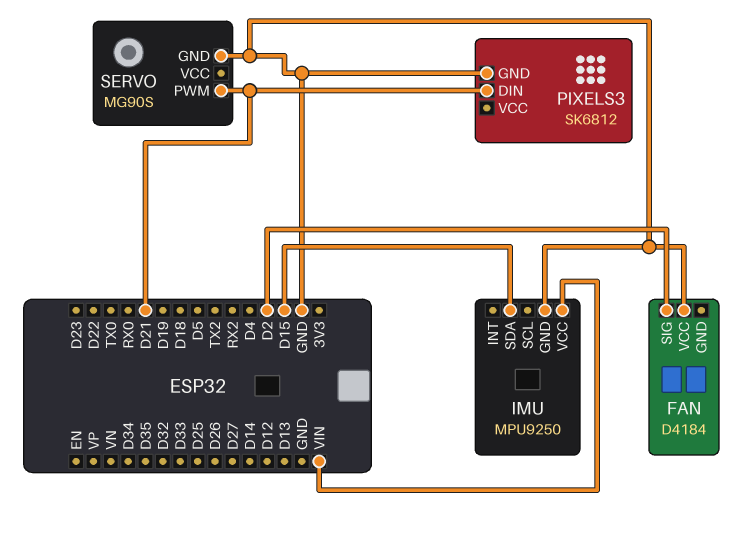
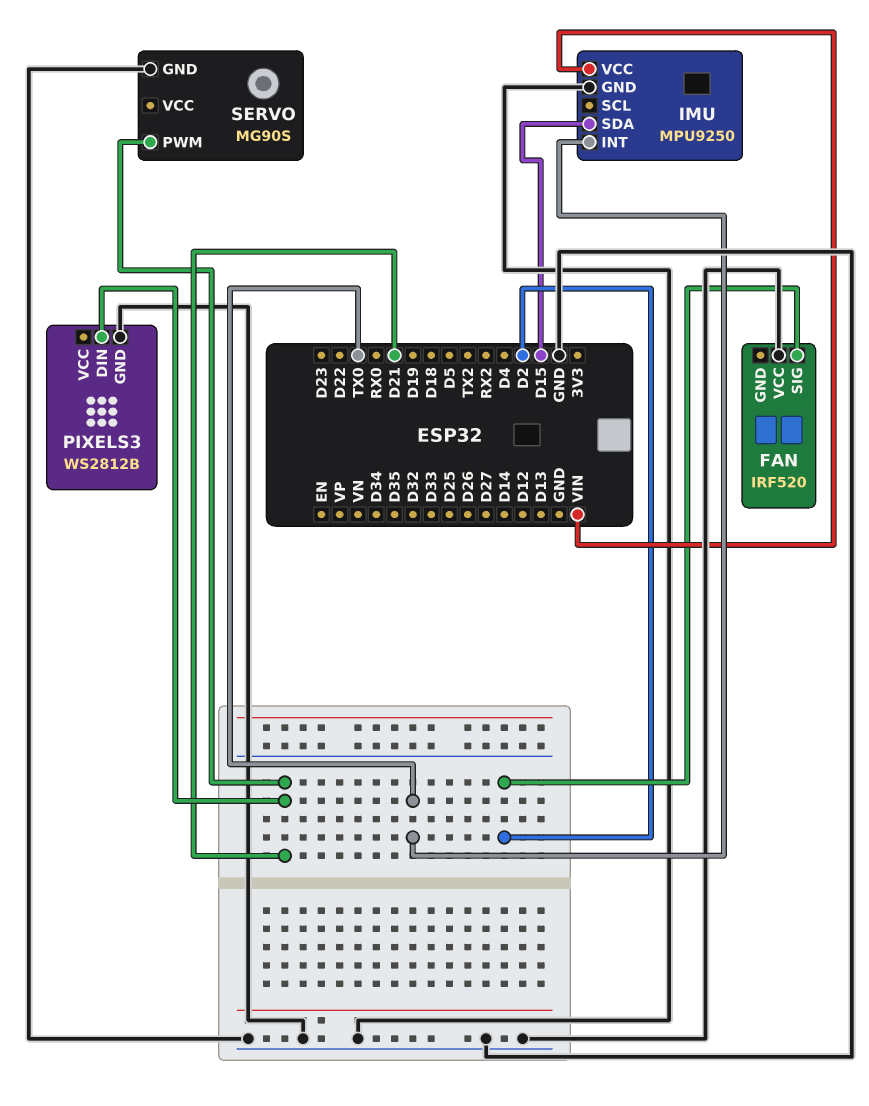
FAN: D4184 -> IRF520
IMU pin INT: none -> TX0
PIXELS3: SK6812 -> WS2812B

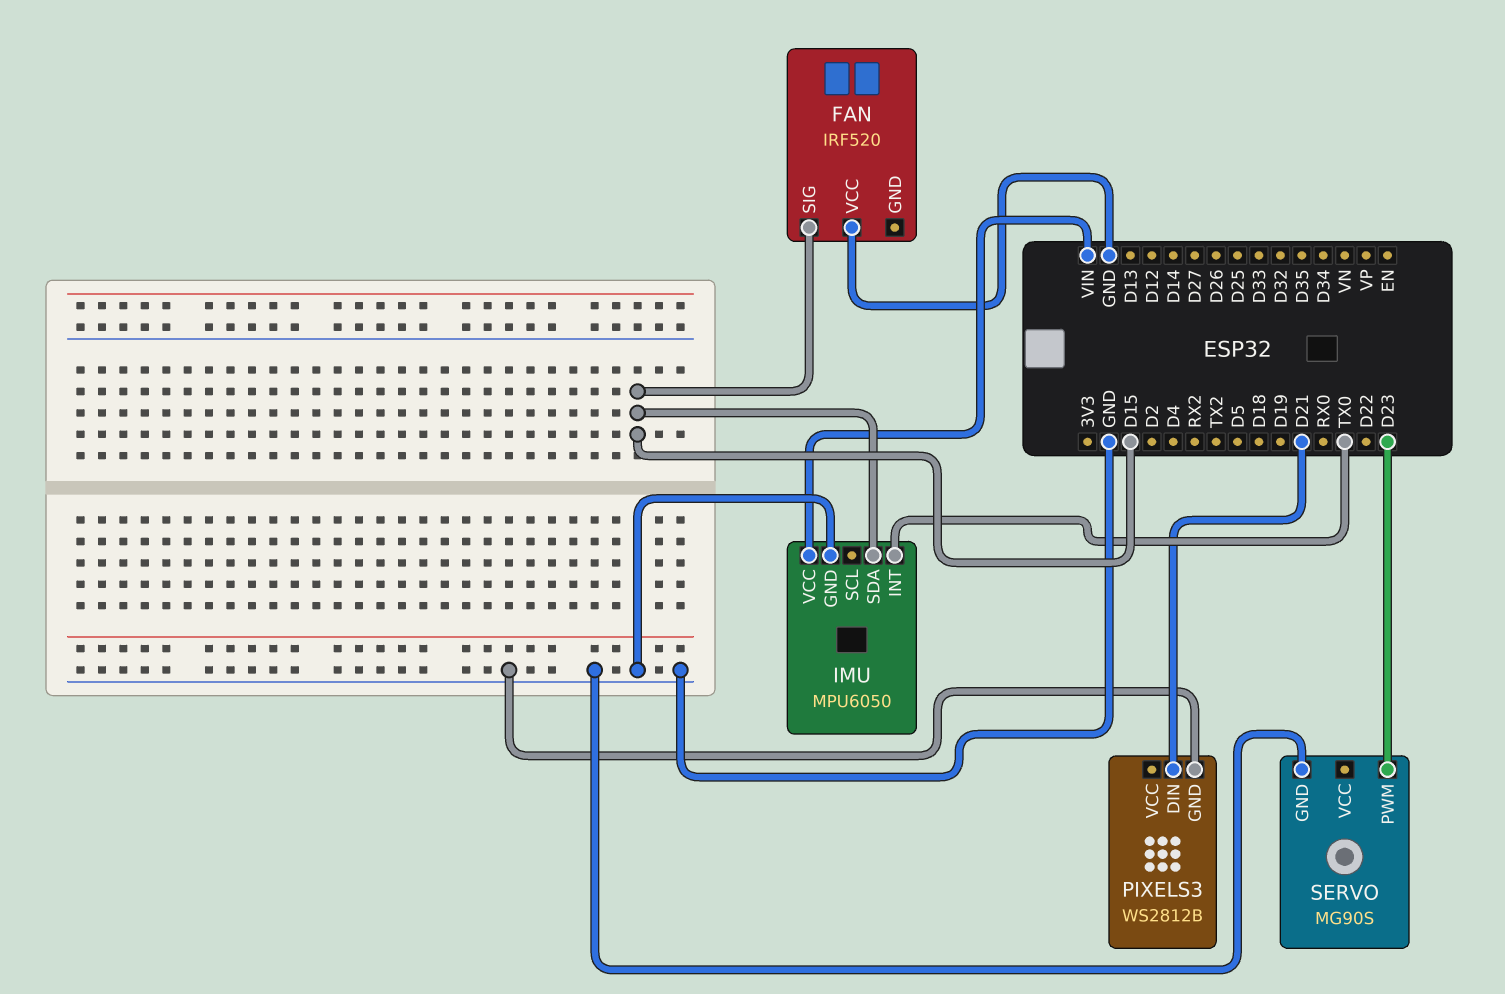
FAN pin SIG: D2 -> D15
IMU: MPU9250 -> MPU6050
SERVO pin PWM: D21 -> D23

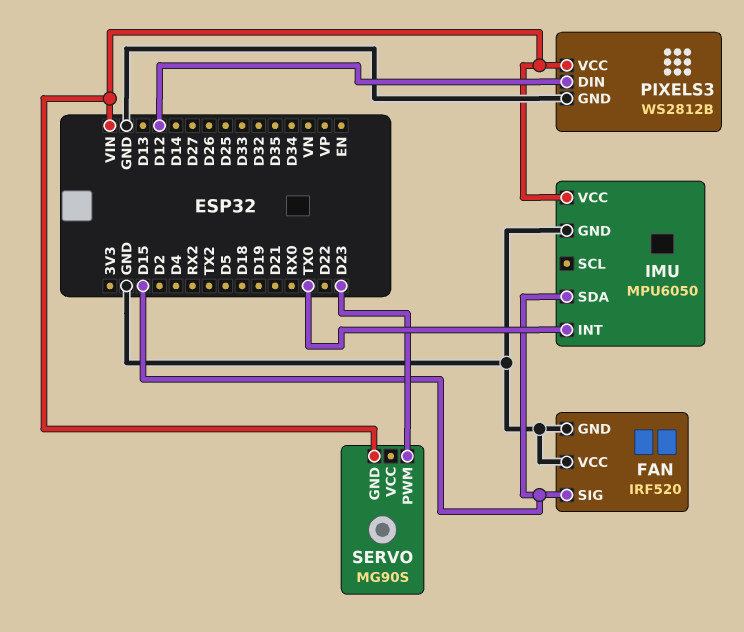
FAN pin GND: none -> GND
PIXELS3 pin DIN: D21 -> D12
PIXELS3 pin VCC: none -> VIN
SERVO pin GND: GND -> VIN

